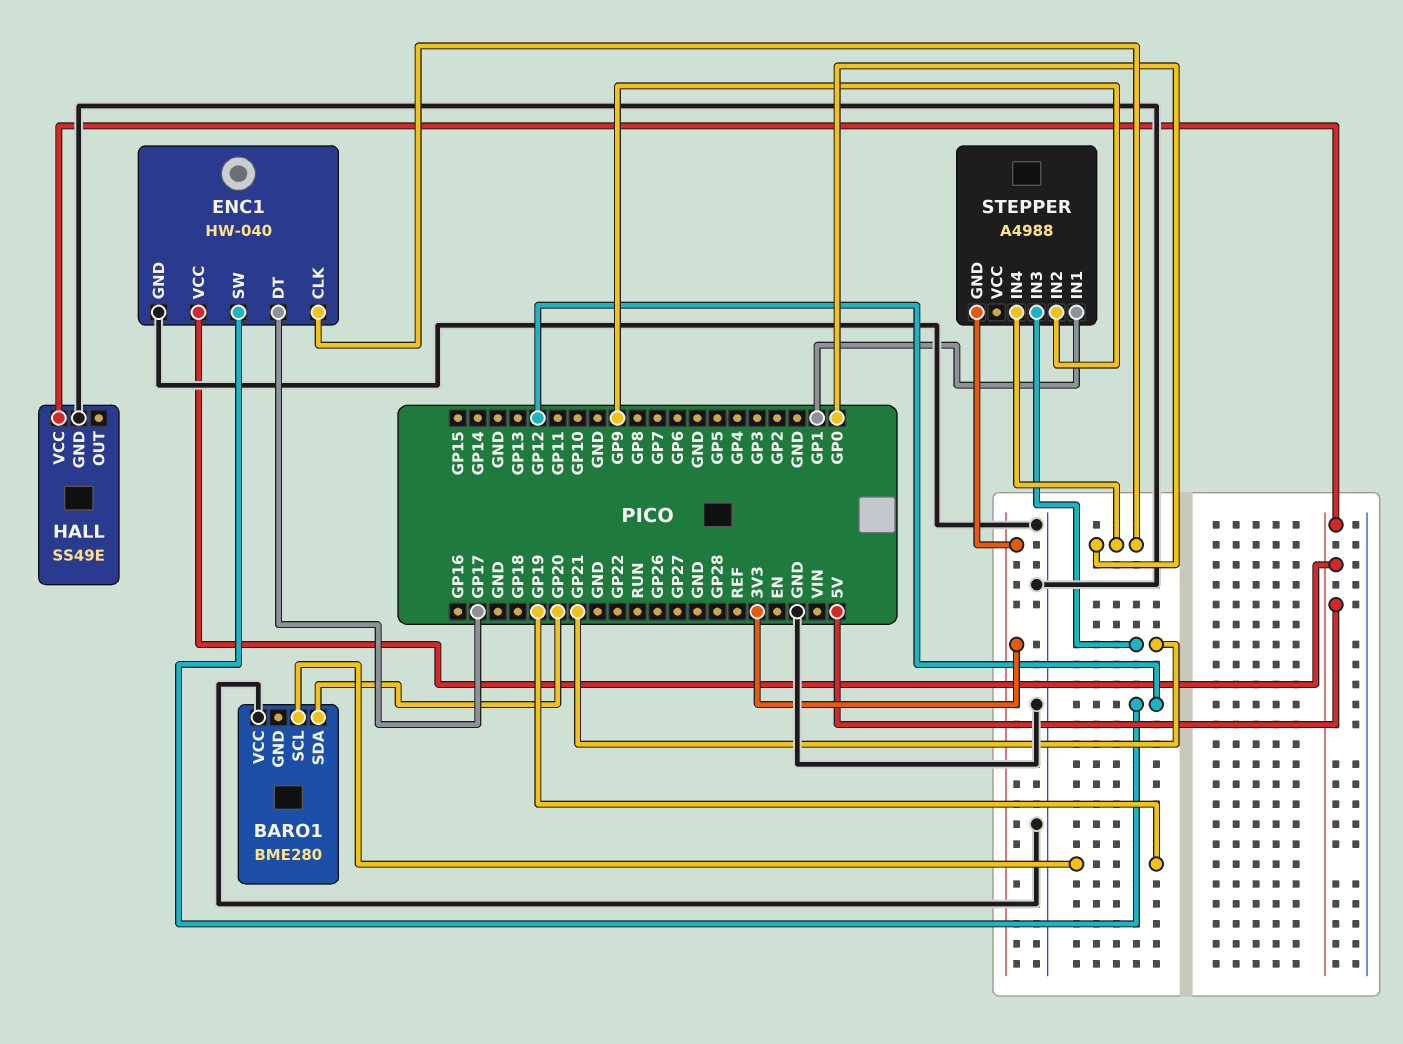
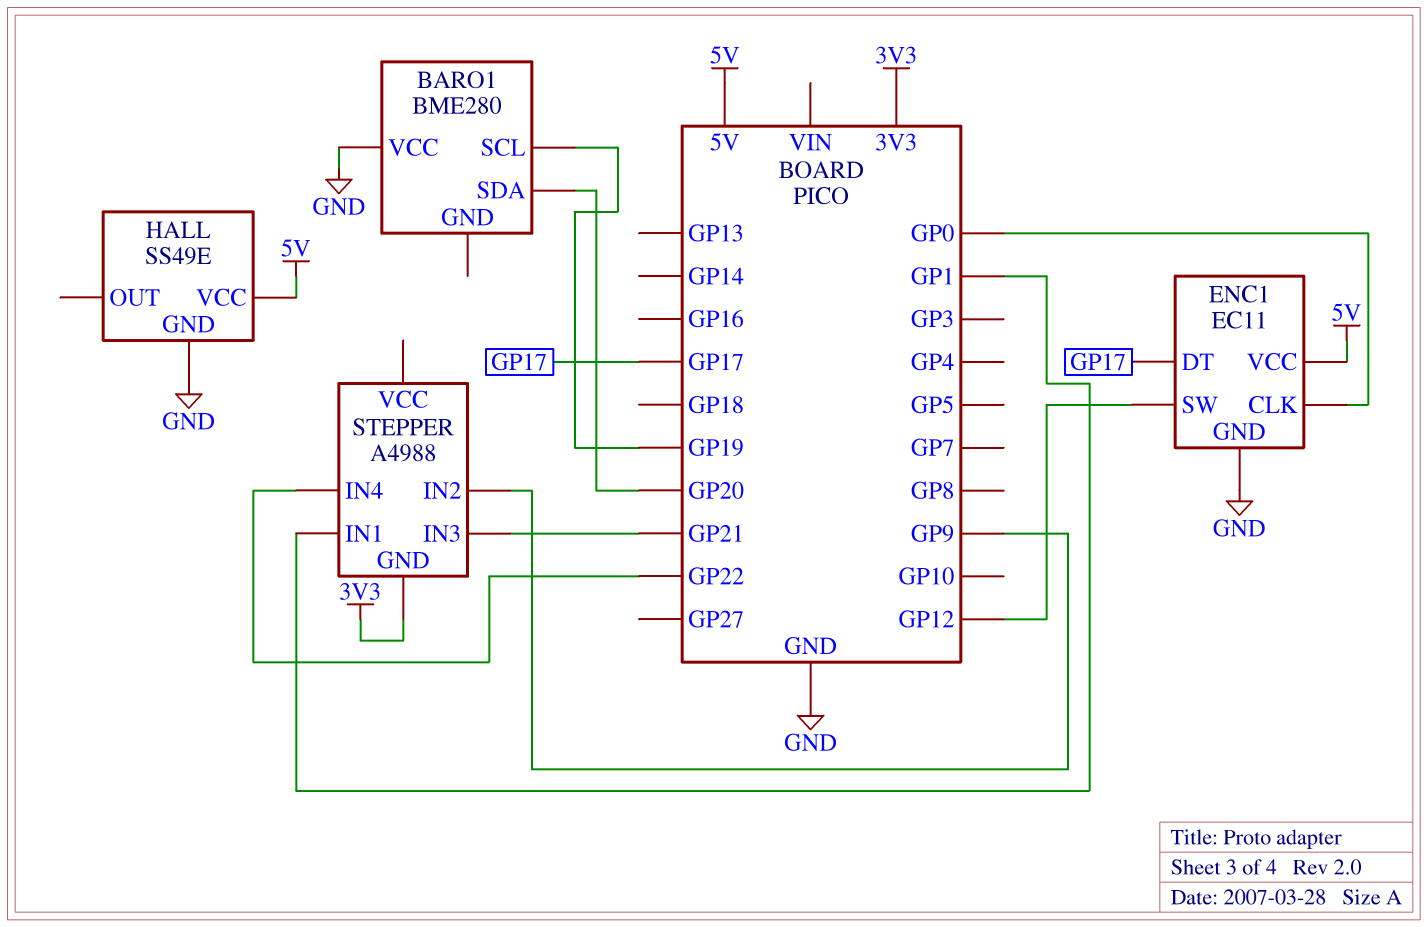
ENC1: HW-040 -> EC11
STEPPER pin IN4: GP0 -> GP22

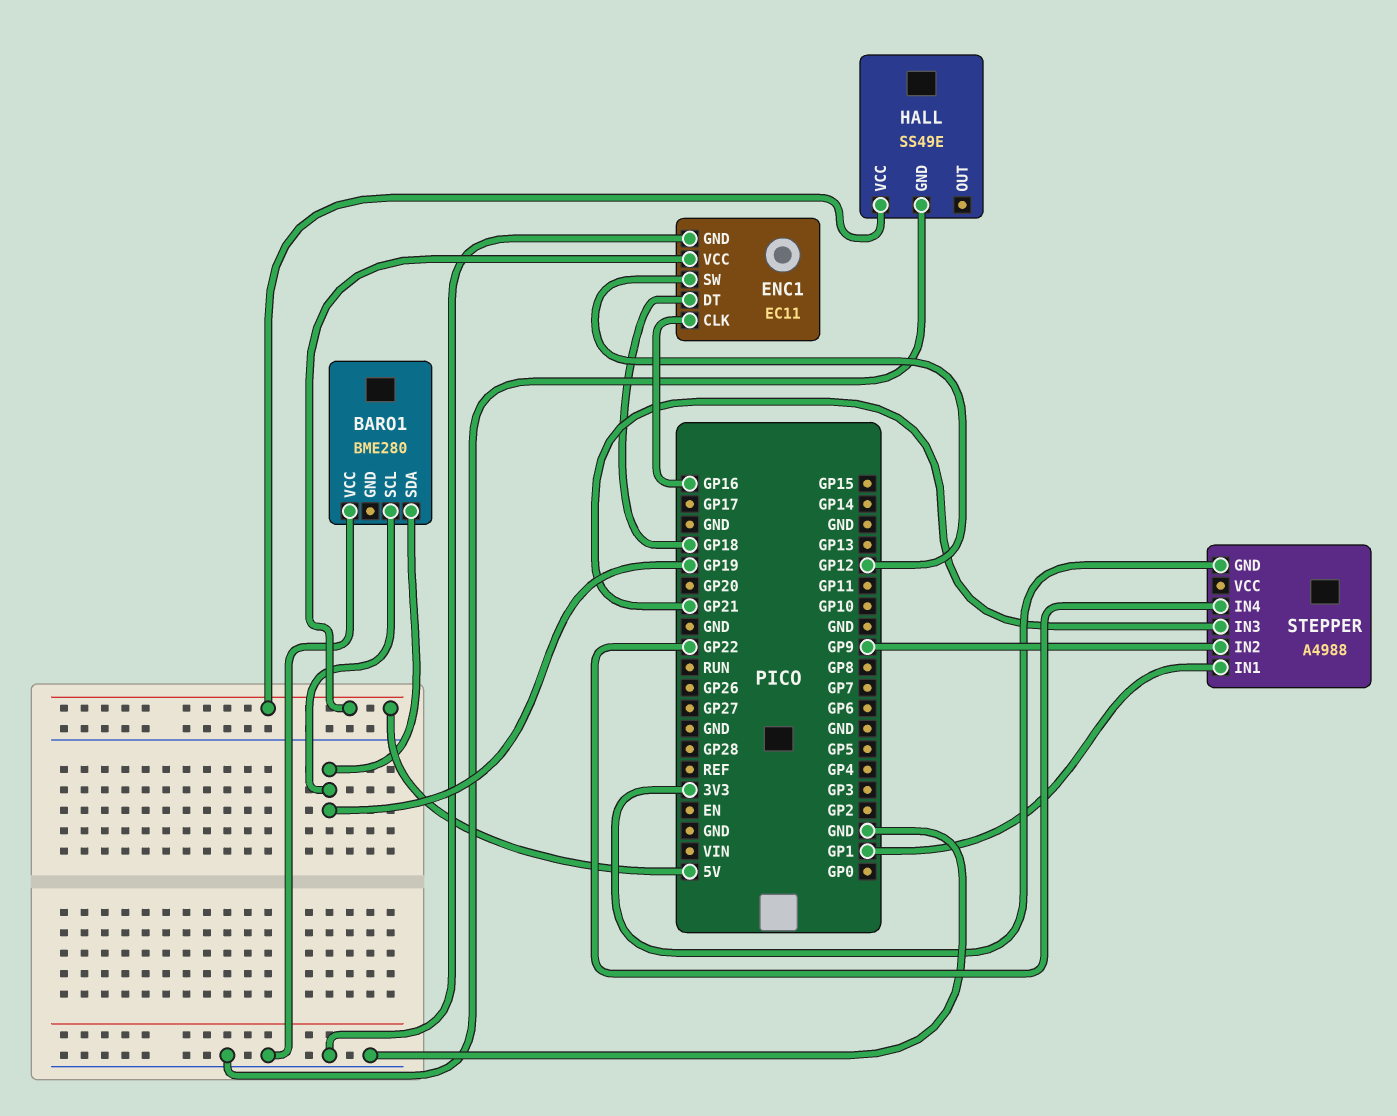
BARO1 pin SDA: GP20 -> GP19
ENC1 pin CLK: GP0 -> GP16
ENC1 pin DT: GP17 -> GP18

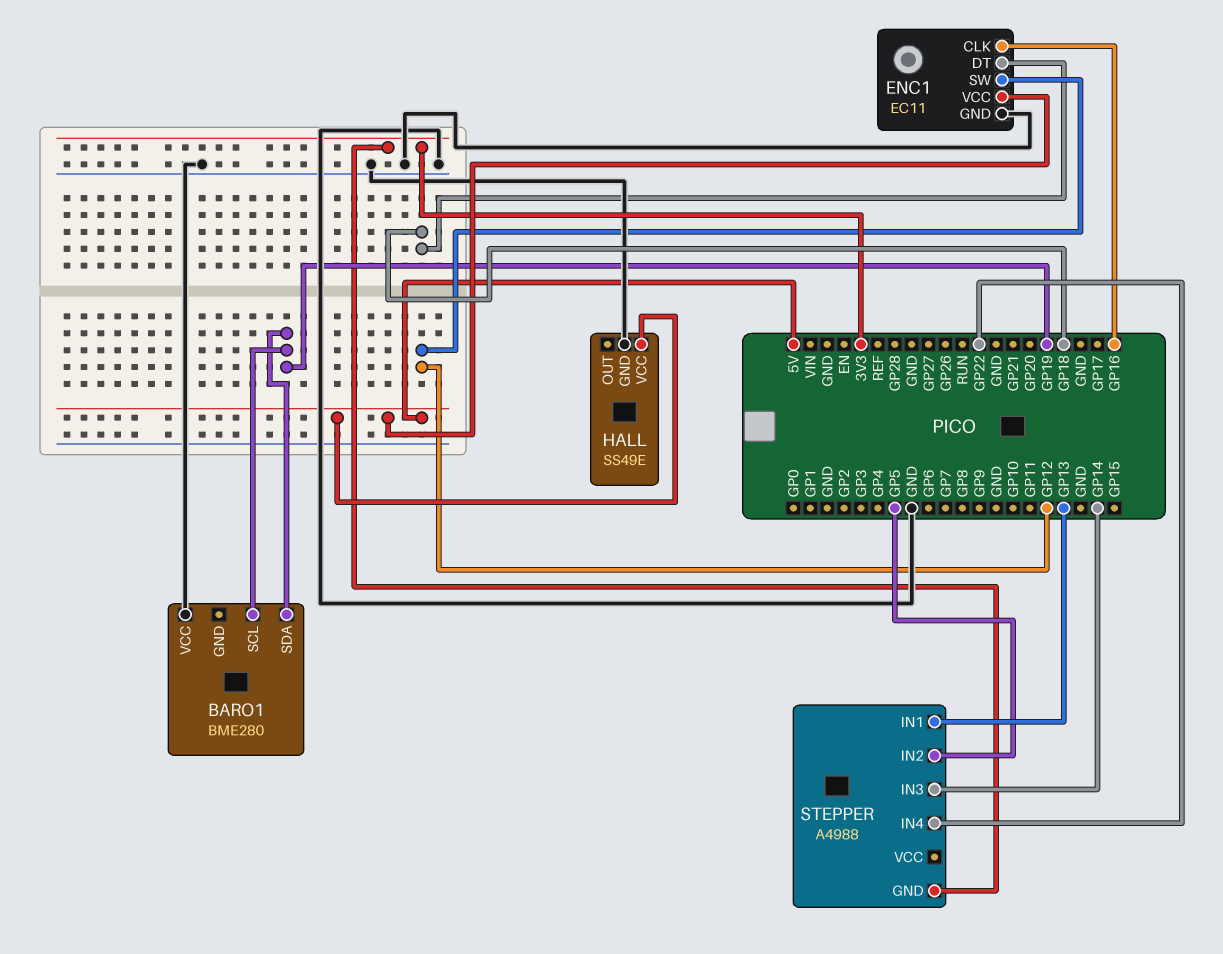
STEPPER pin IN1: GP1 -> GP13
STEPPER pin IN2: GP9 -> GP5
STEPPER pin IN3: GP21 -> GP14

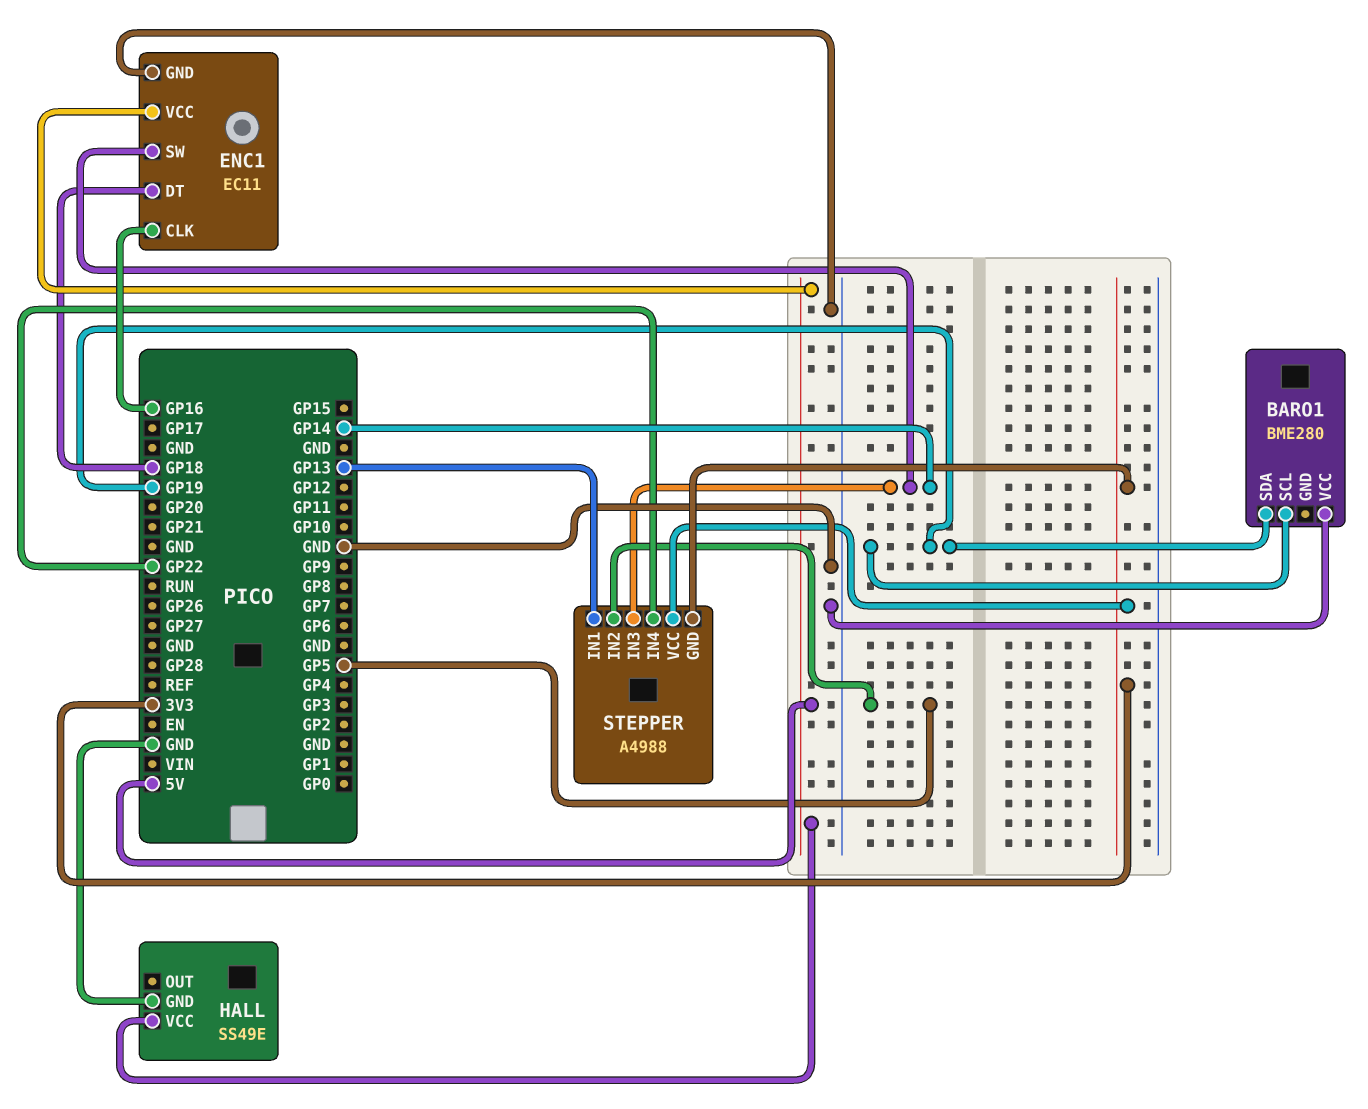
ENC1 pin SW: GP12 -> GP14
STEPPER pin VCC: none -> 3V3

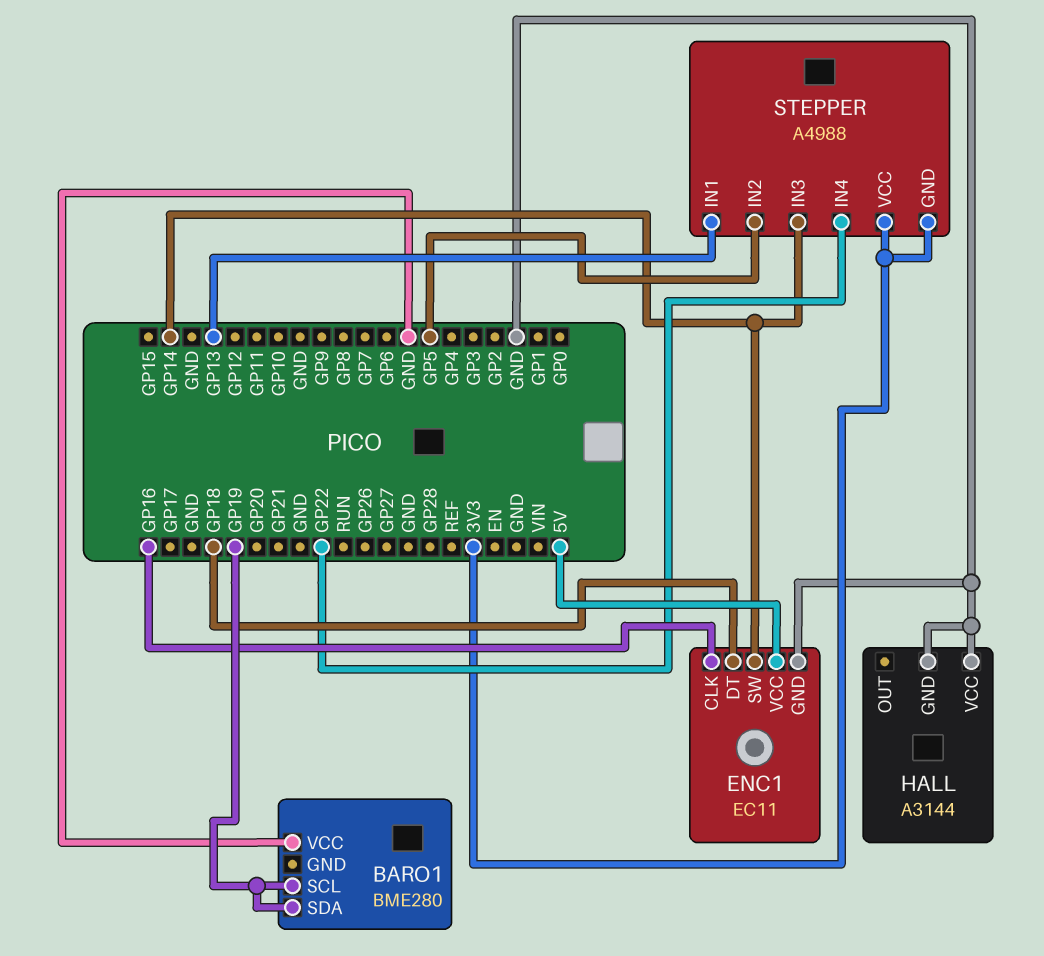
HALL: SS49E -> A3144
HALL pin VCC: 5V -> GND

